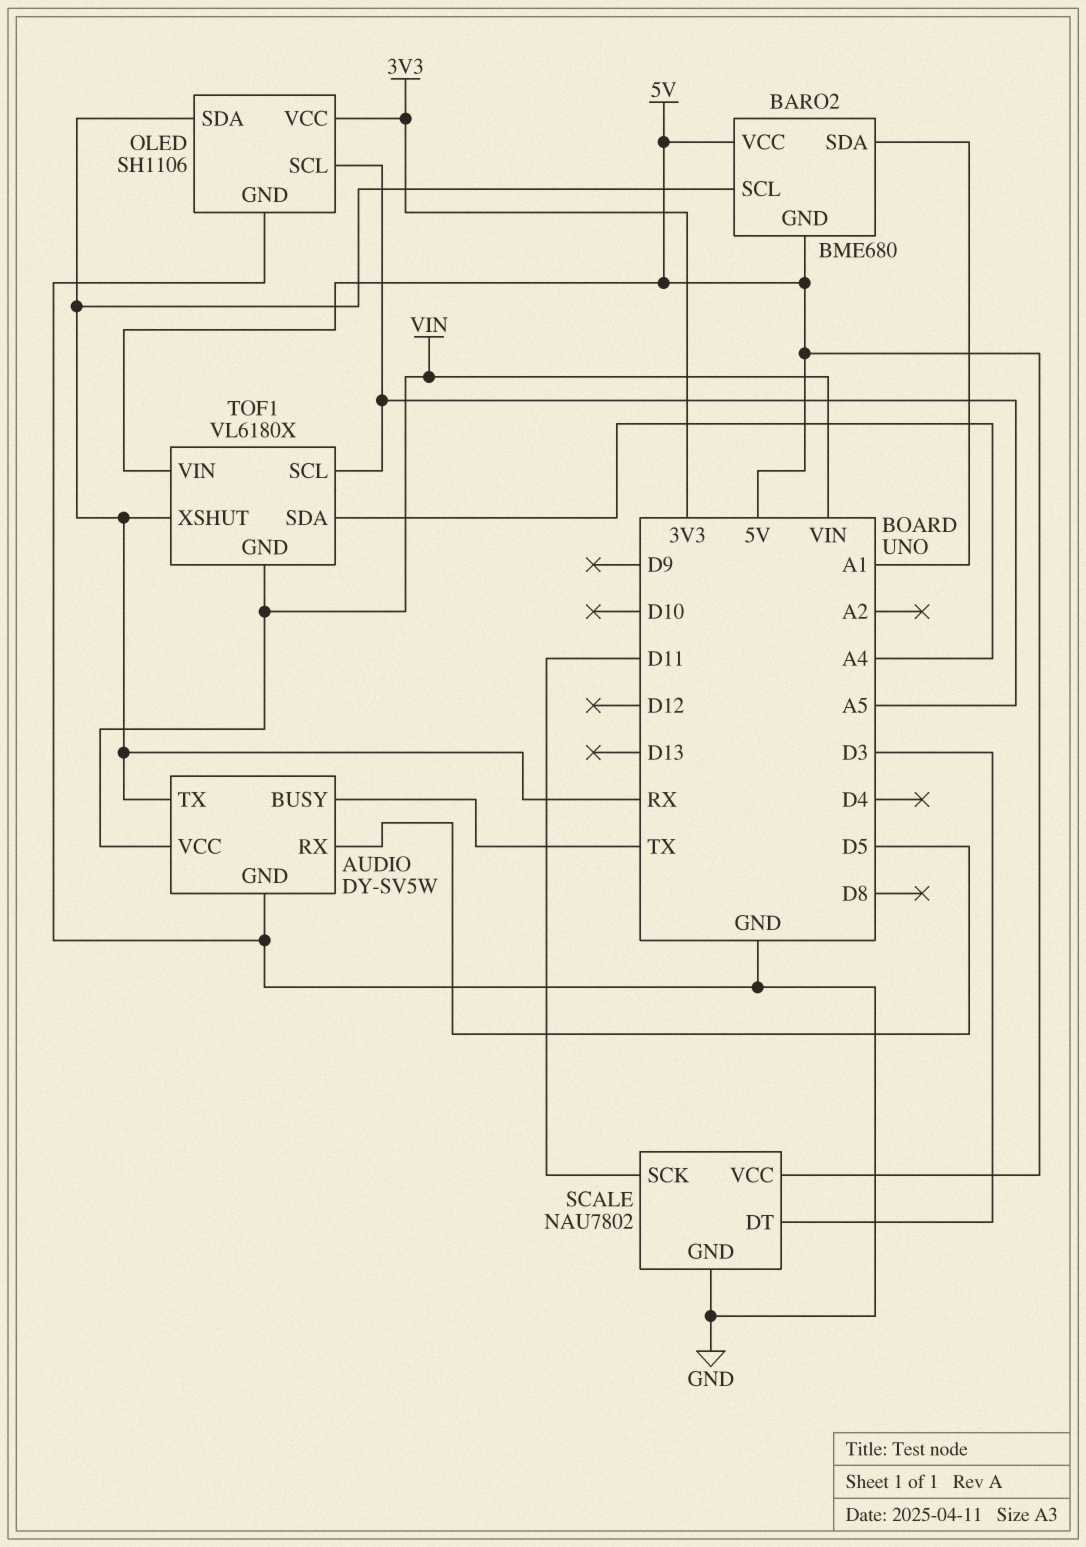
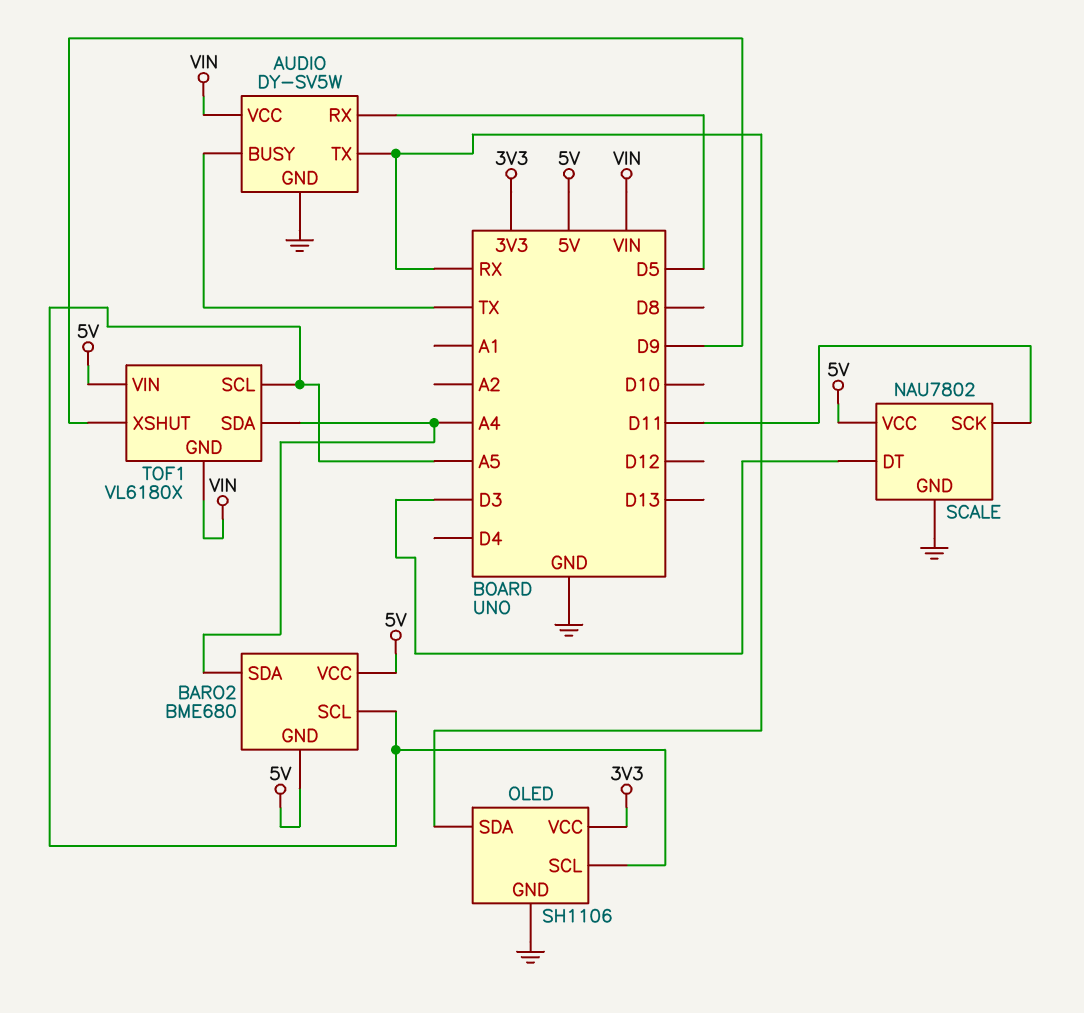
BARO2 pin SCL: RX -> A5
BARO2 pin SDA: A1 -> A4
TOF1 pin XSHUT: RX -> D9

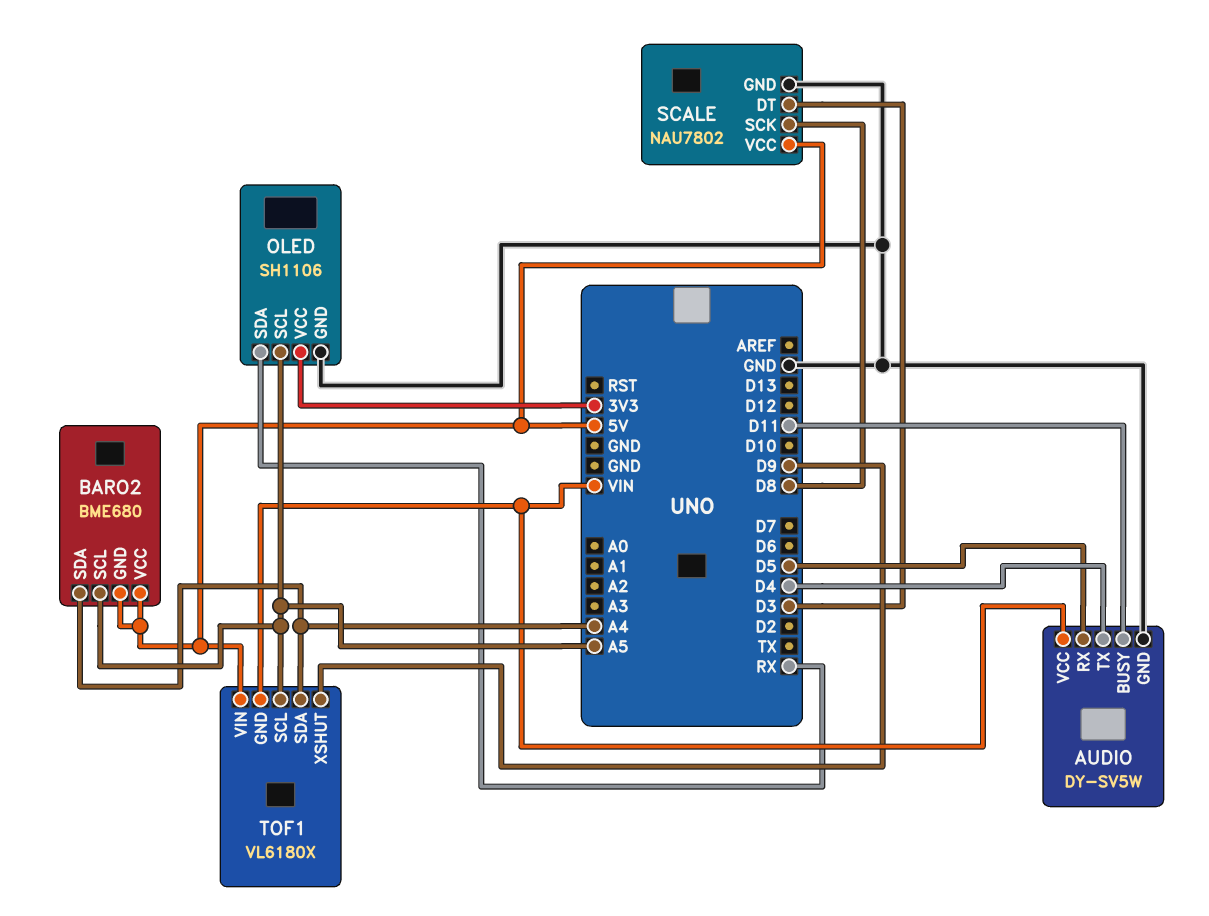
AUDIO pin BUSY: TX -> D11
AUDIO pin TX: RX -> D4
SCALE pin SCK: D11 -> D8

